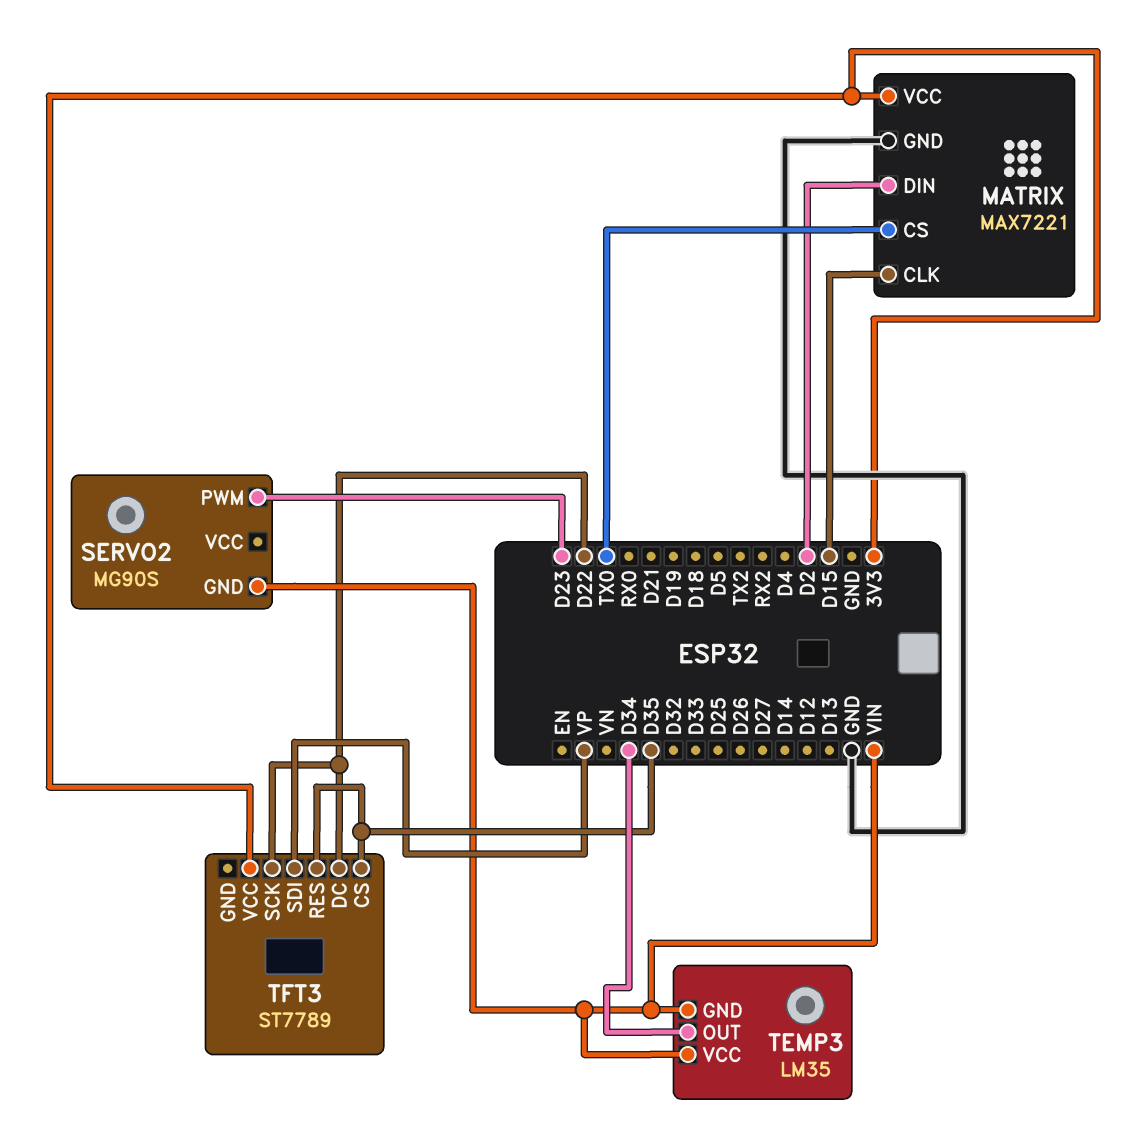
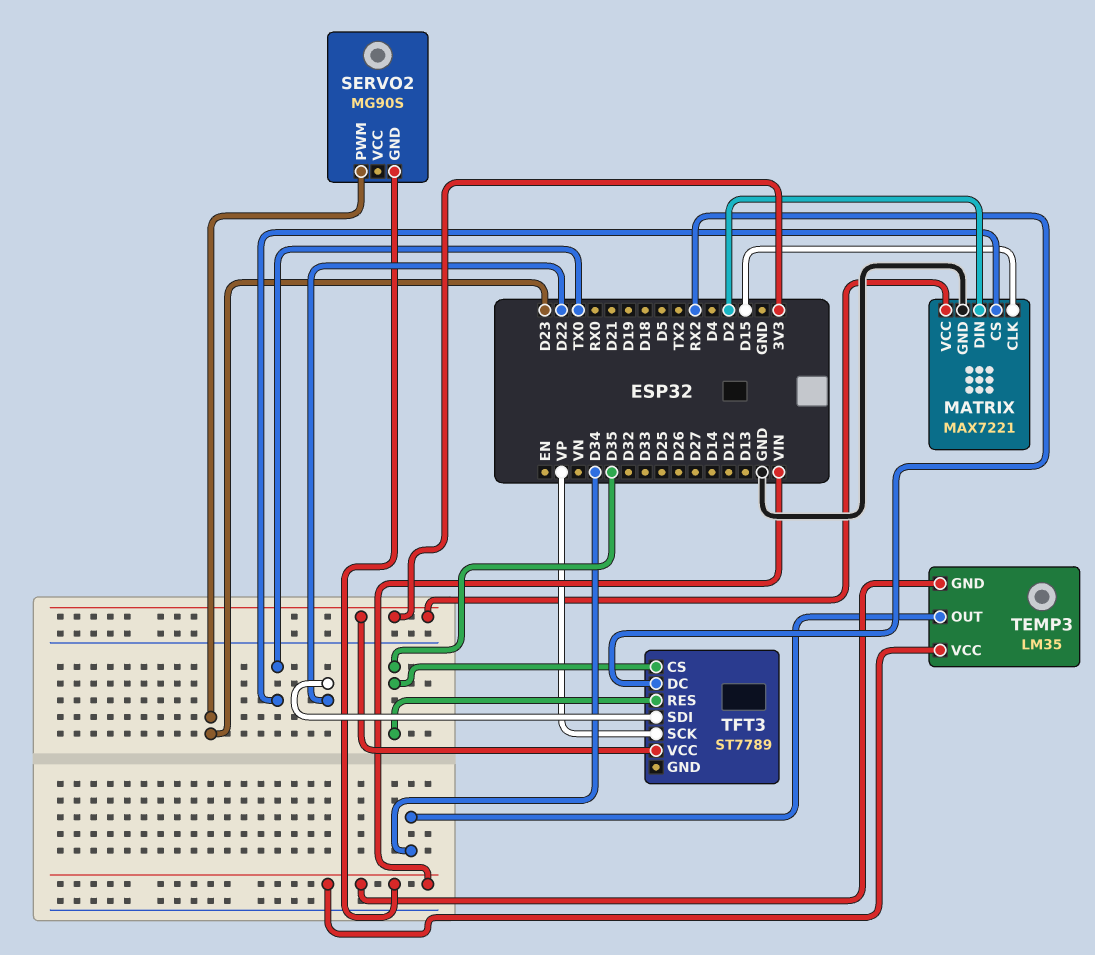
TFT3 pin DC: D22 -> RX2
TFT3 pin SCK: D22 -> VP
TFT3 pin SDI: VP -> D22

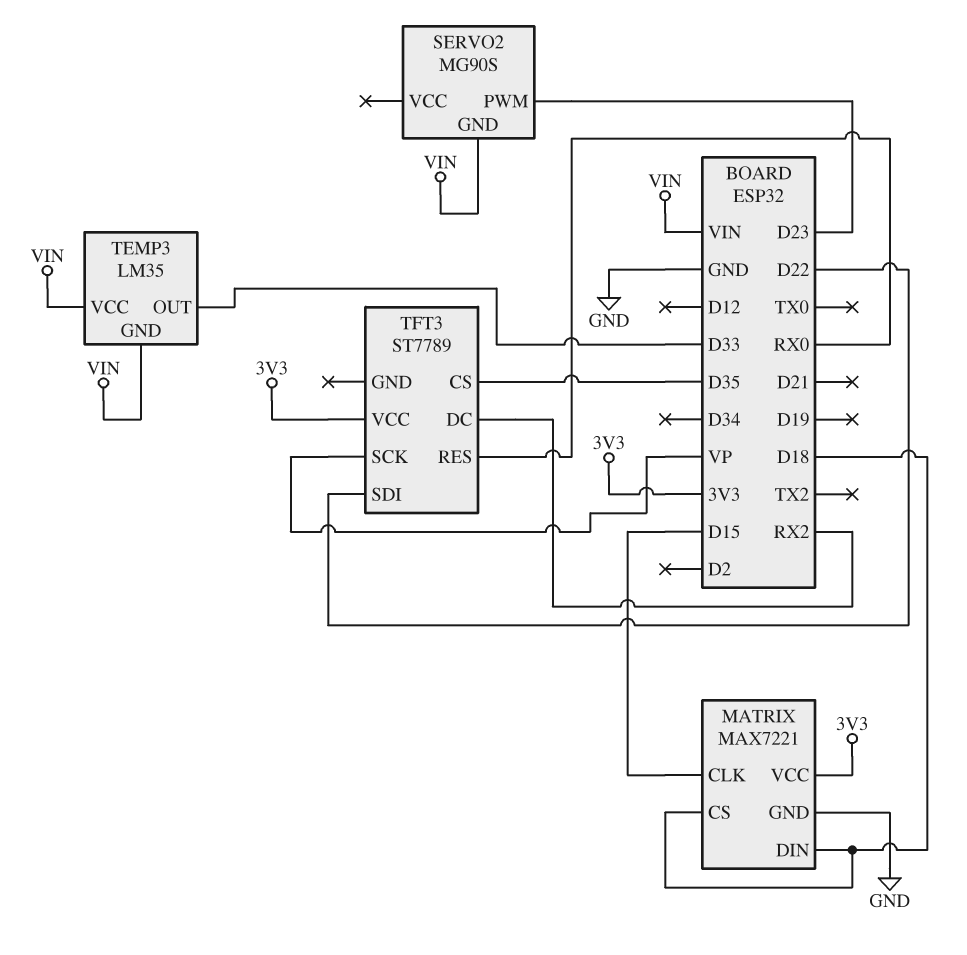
MATRIX pin CS: TX0 -> D18
MATRIX pin DIN: D2 -> D18
TEMP3 pin OUT: D34 -> D33
TFT3 pin RES: D35 -> RX0

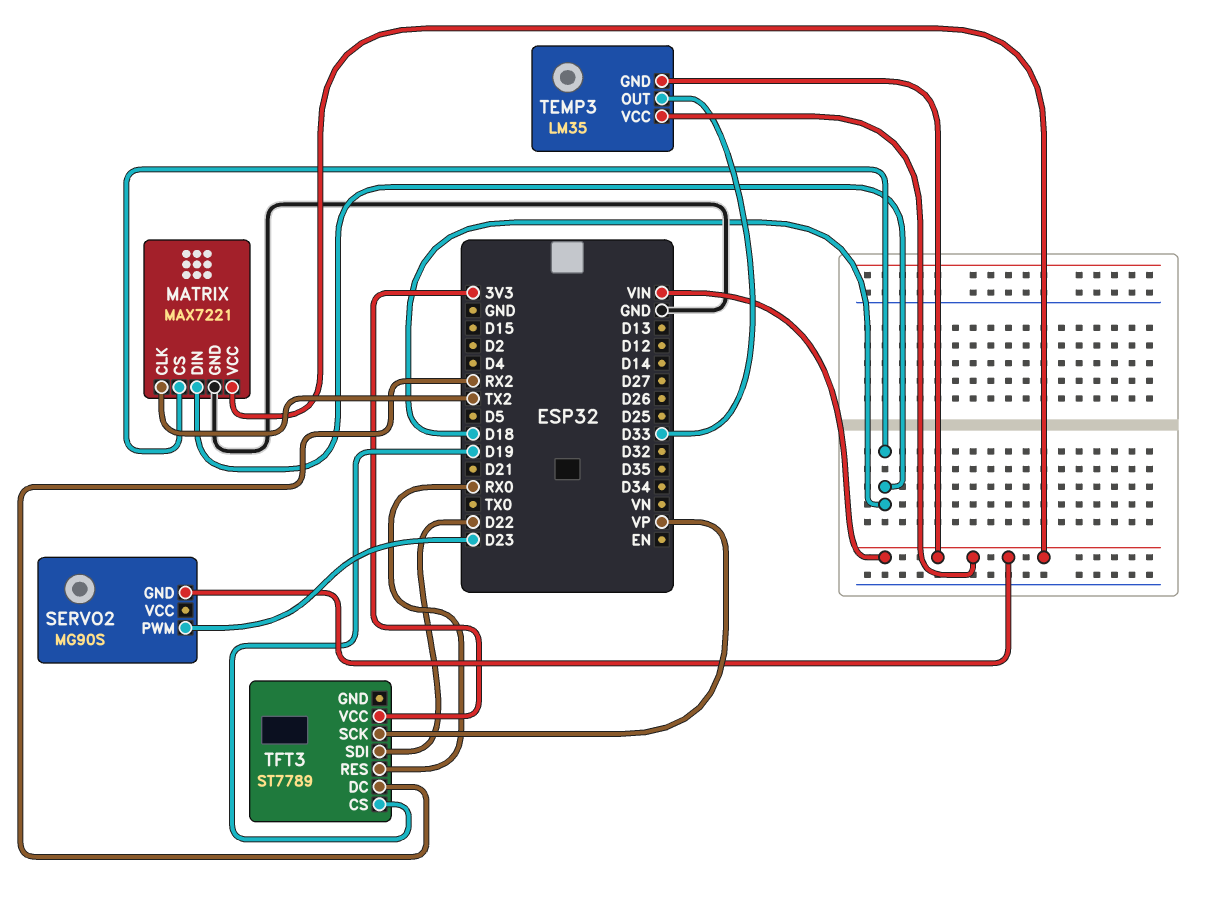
MATRIX pin CLK: D15 -> TX2
MATRIX pin VCC: 3V3 -> VIN
TFT3 pin CS: D35 -> D19

